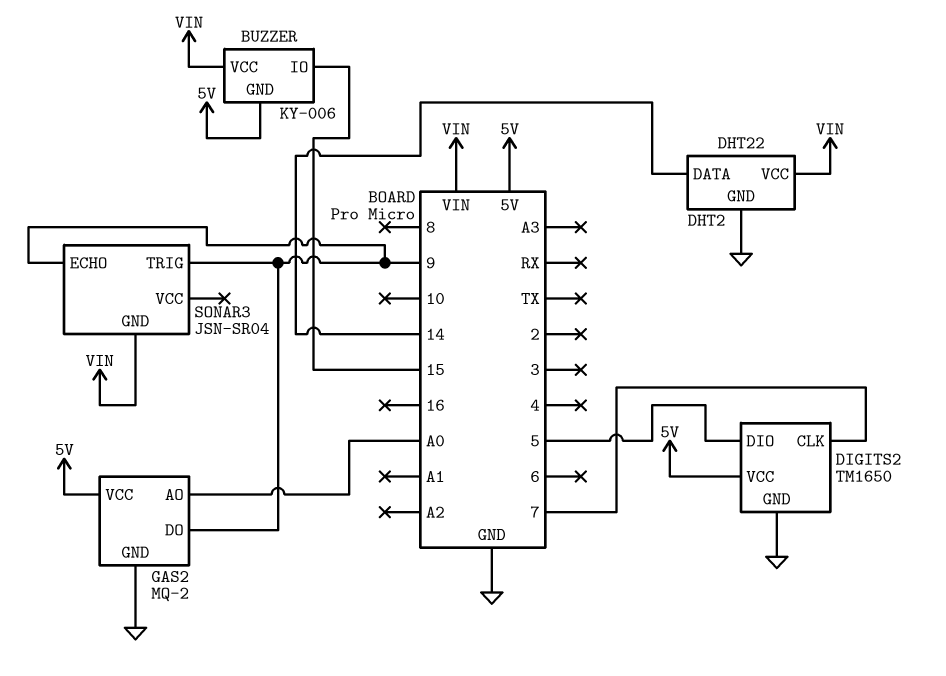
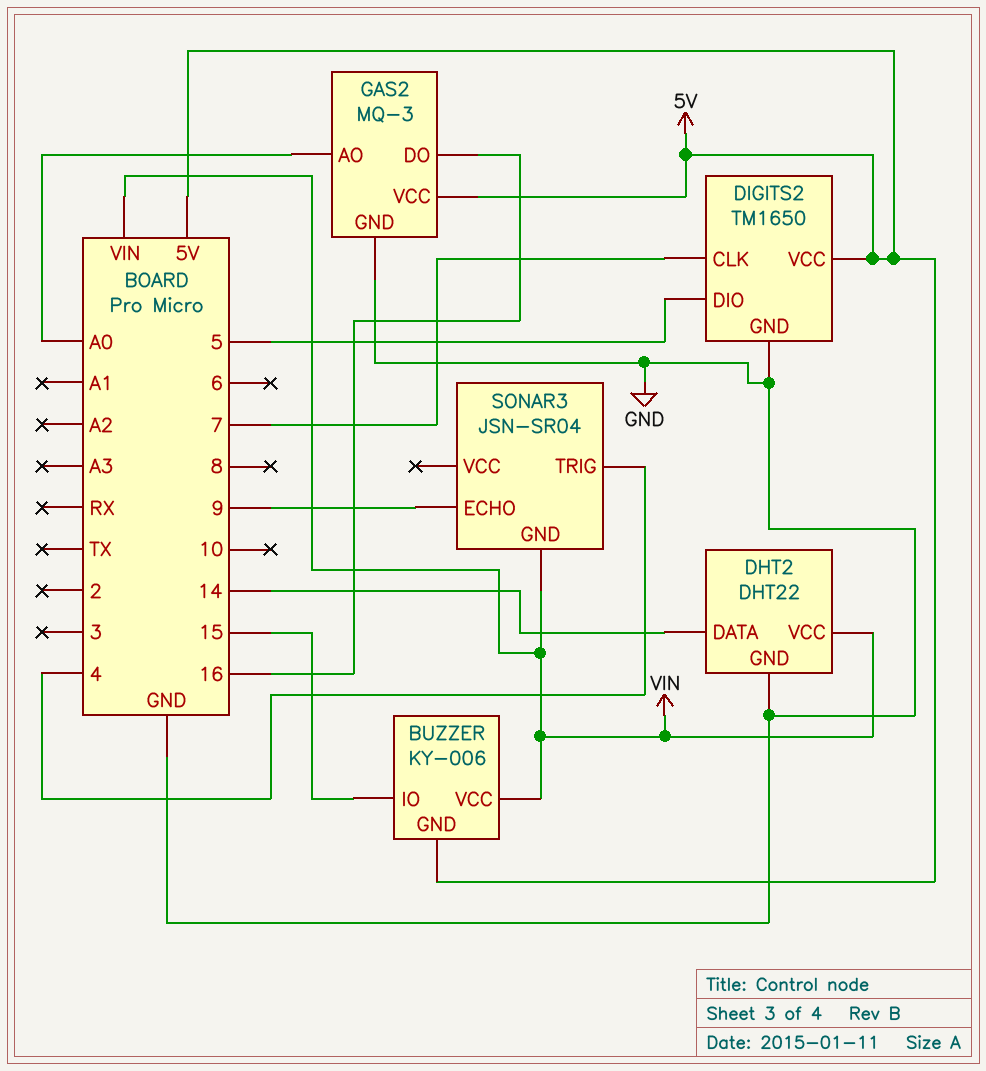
GAS2: MQ-2 -> MQ-3
GAS2 pin DO: 9 -> 16
SONAR3 pin TRIG: 9 -> 4

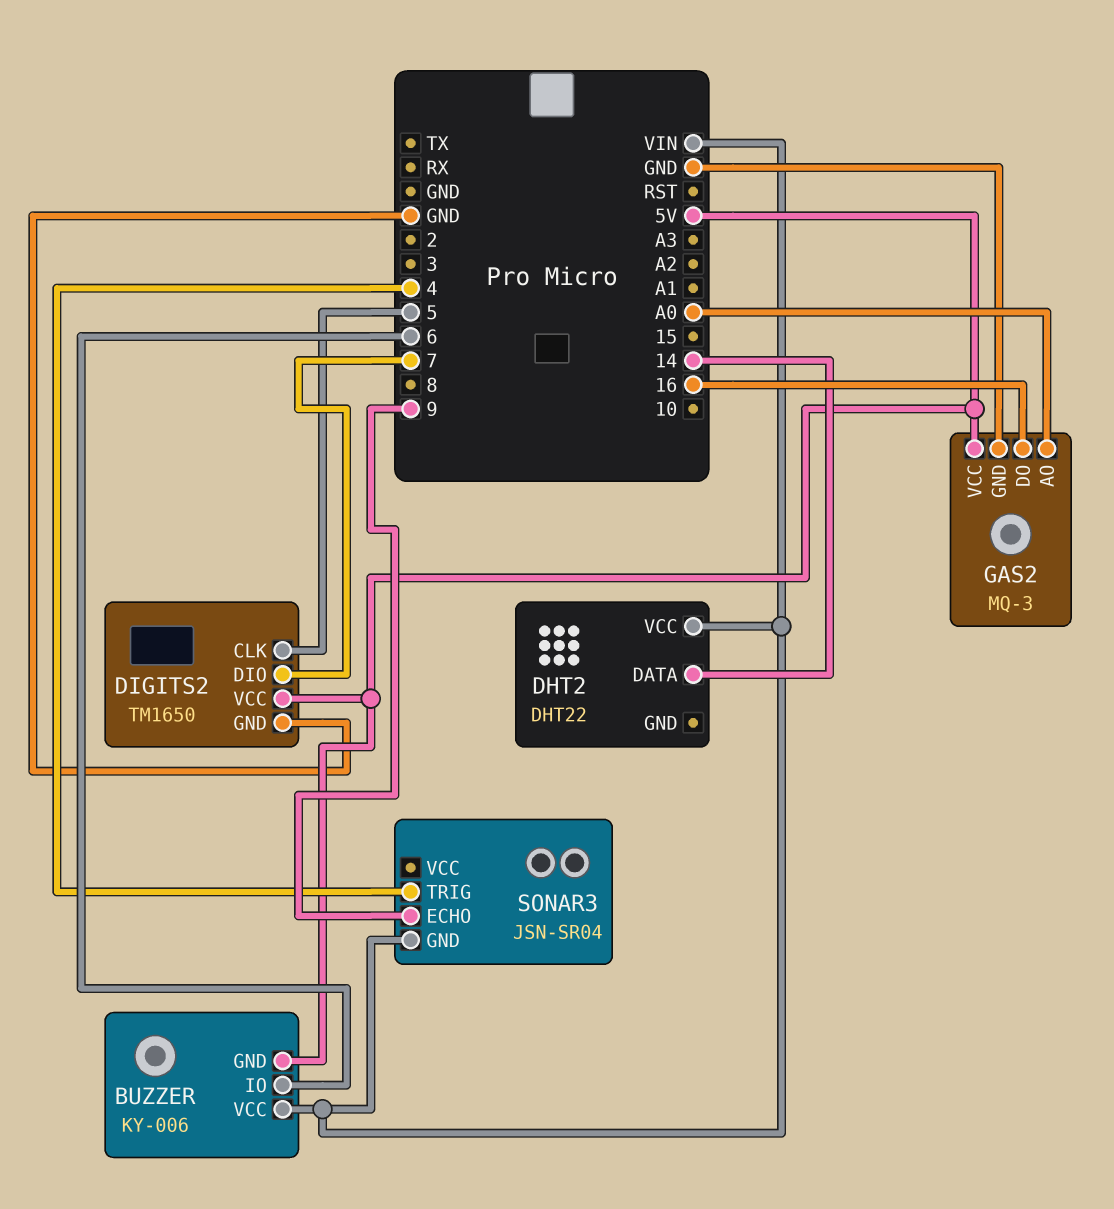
BUZZER pin IO: 15 -> 6
DHT2 pin GND: GND -> none
DIGITS2 pin CLK: 7 -> 5
DIGITS2 pin DIO: 5 -> 7

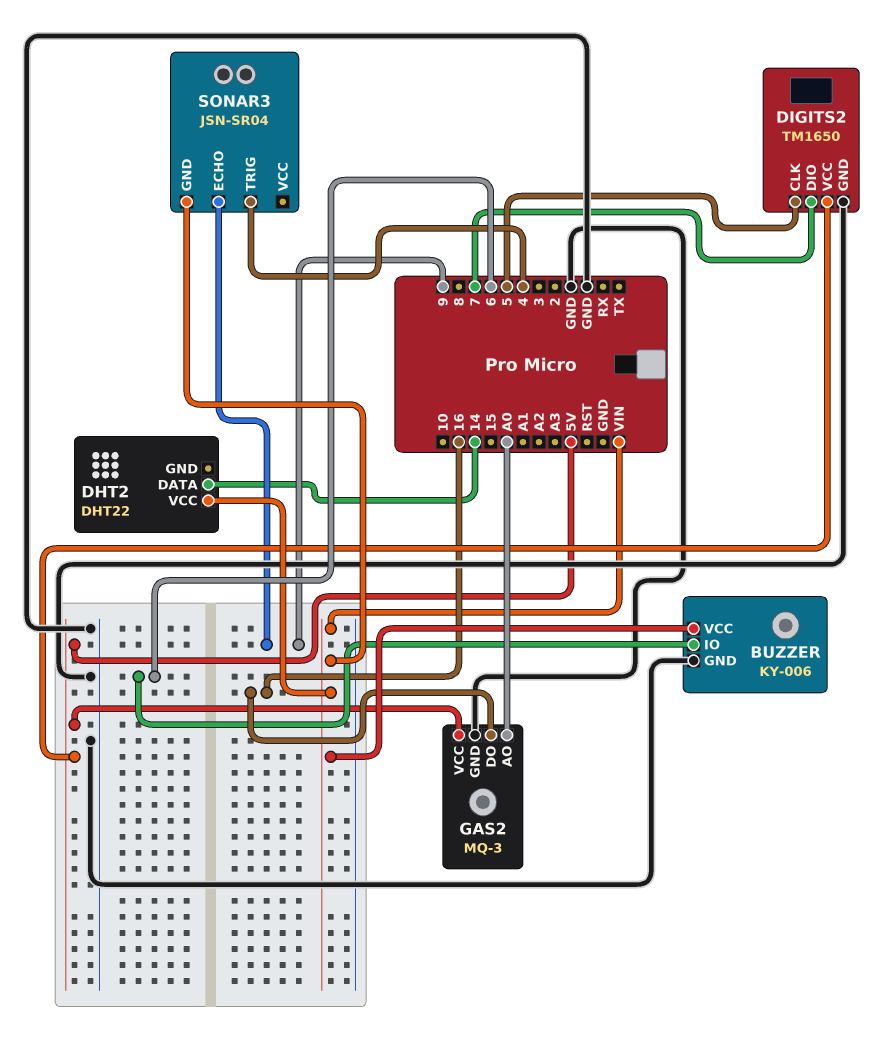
BUZZER pin GND: 5V -> GND

